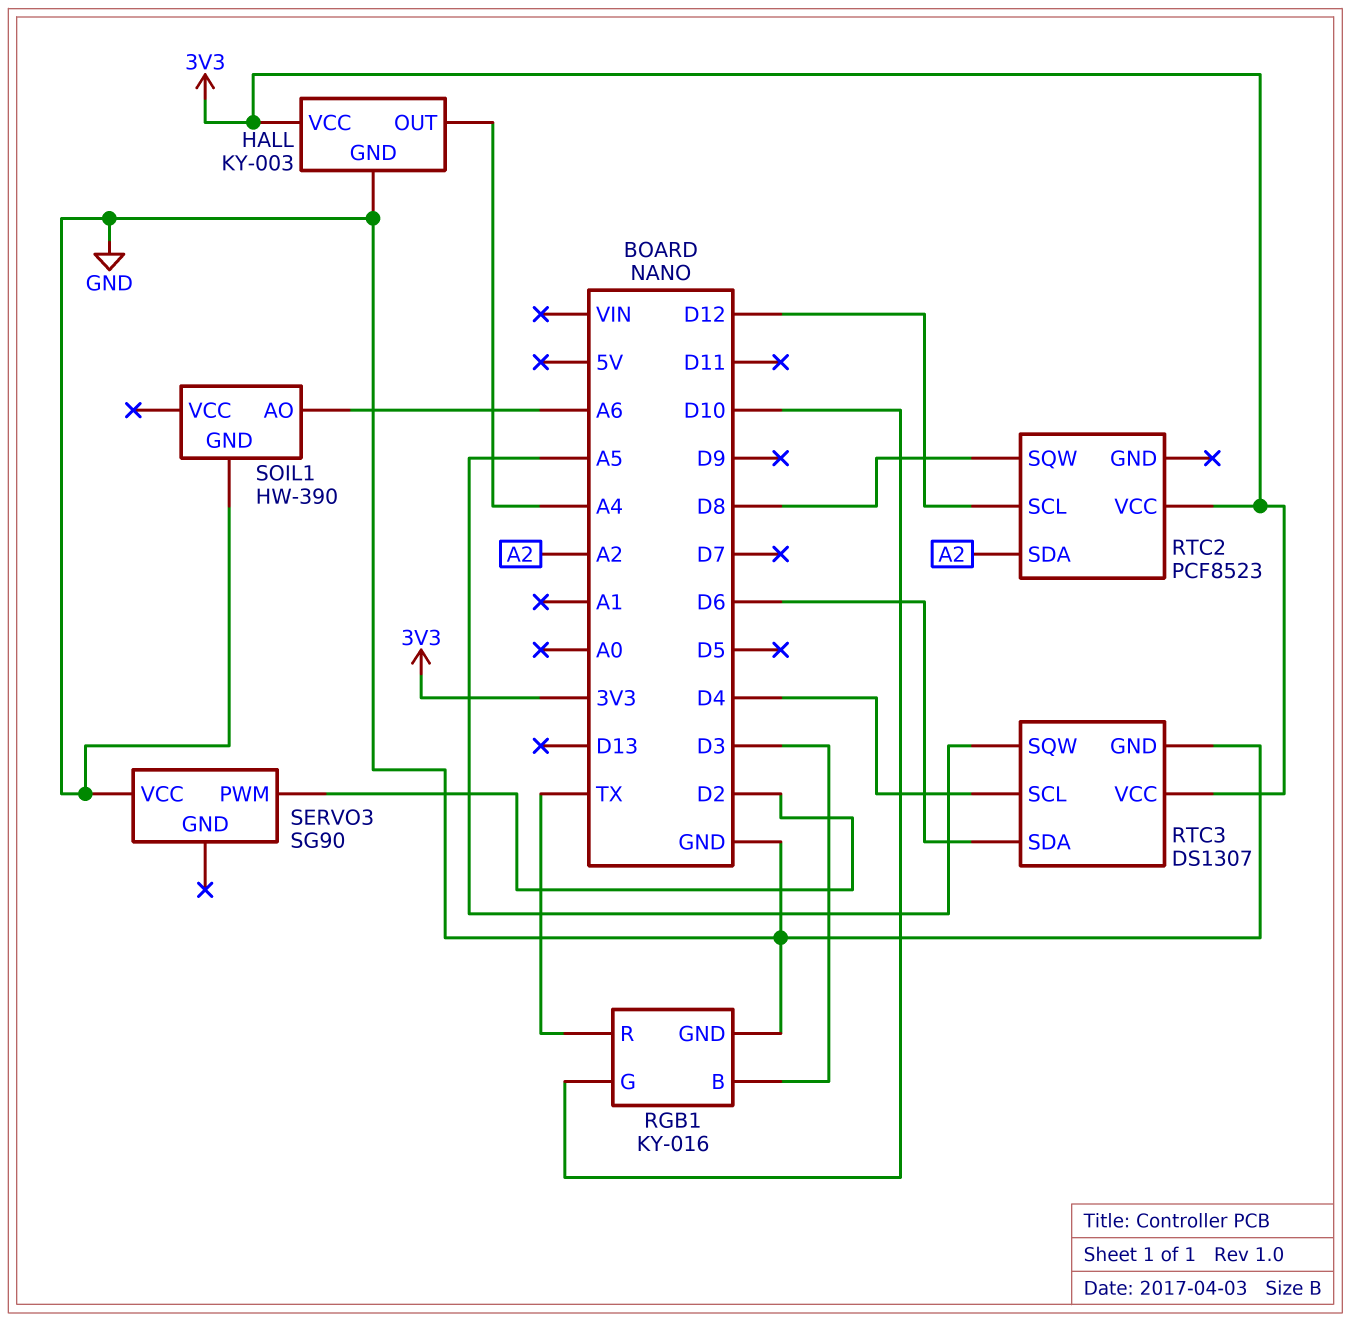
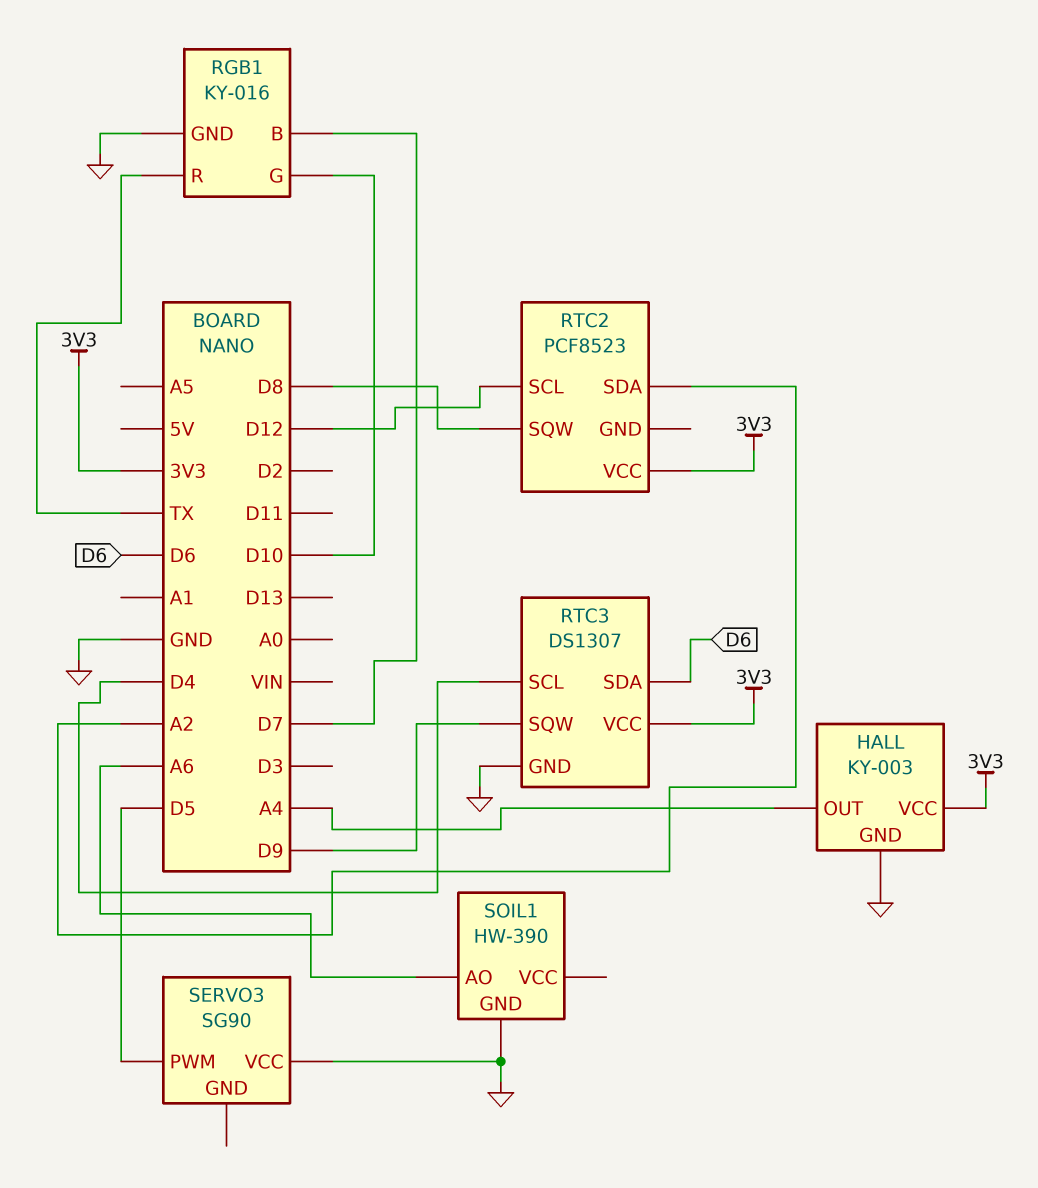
RGB1 pin B: D3 -> D7
RTC3 pin SQW: A5 -> D9
SERVO3 pin PWM: D2 -> D5

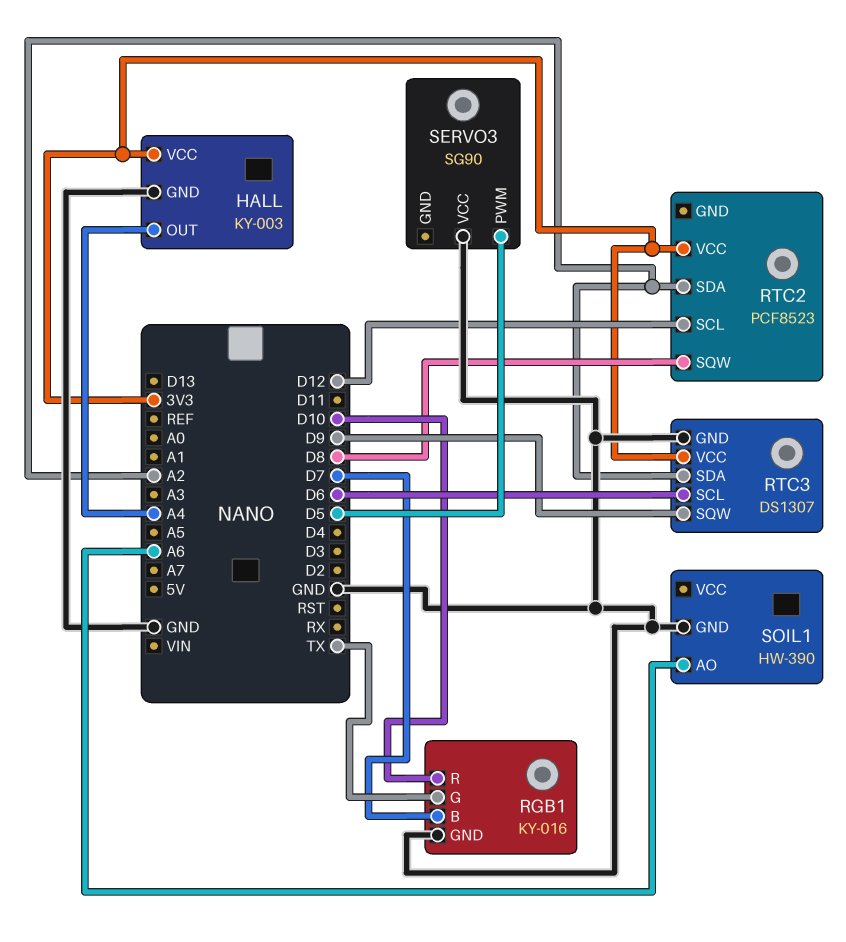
RGB1 pin G: D10 -> TX
RGB1 pin R: TX -> D10
RTC3 pin SCL: D4 -> D6
RTC3 pin SDA: D6 -> A2

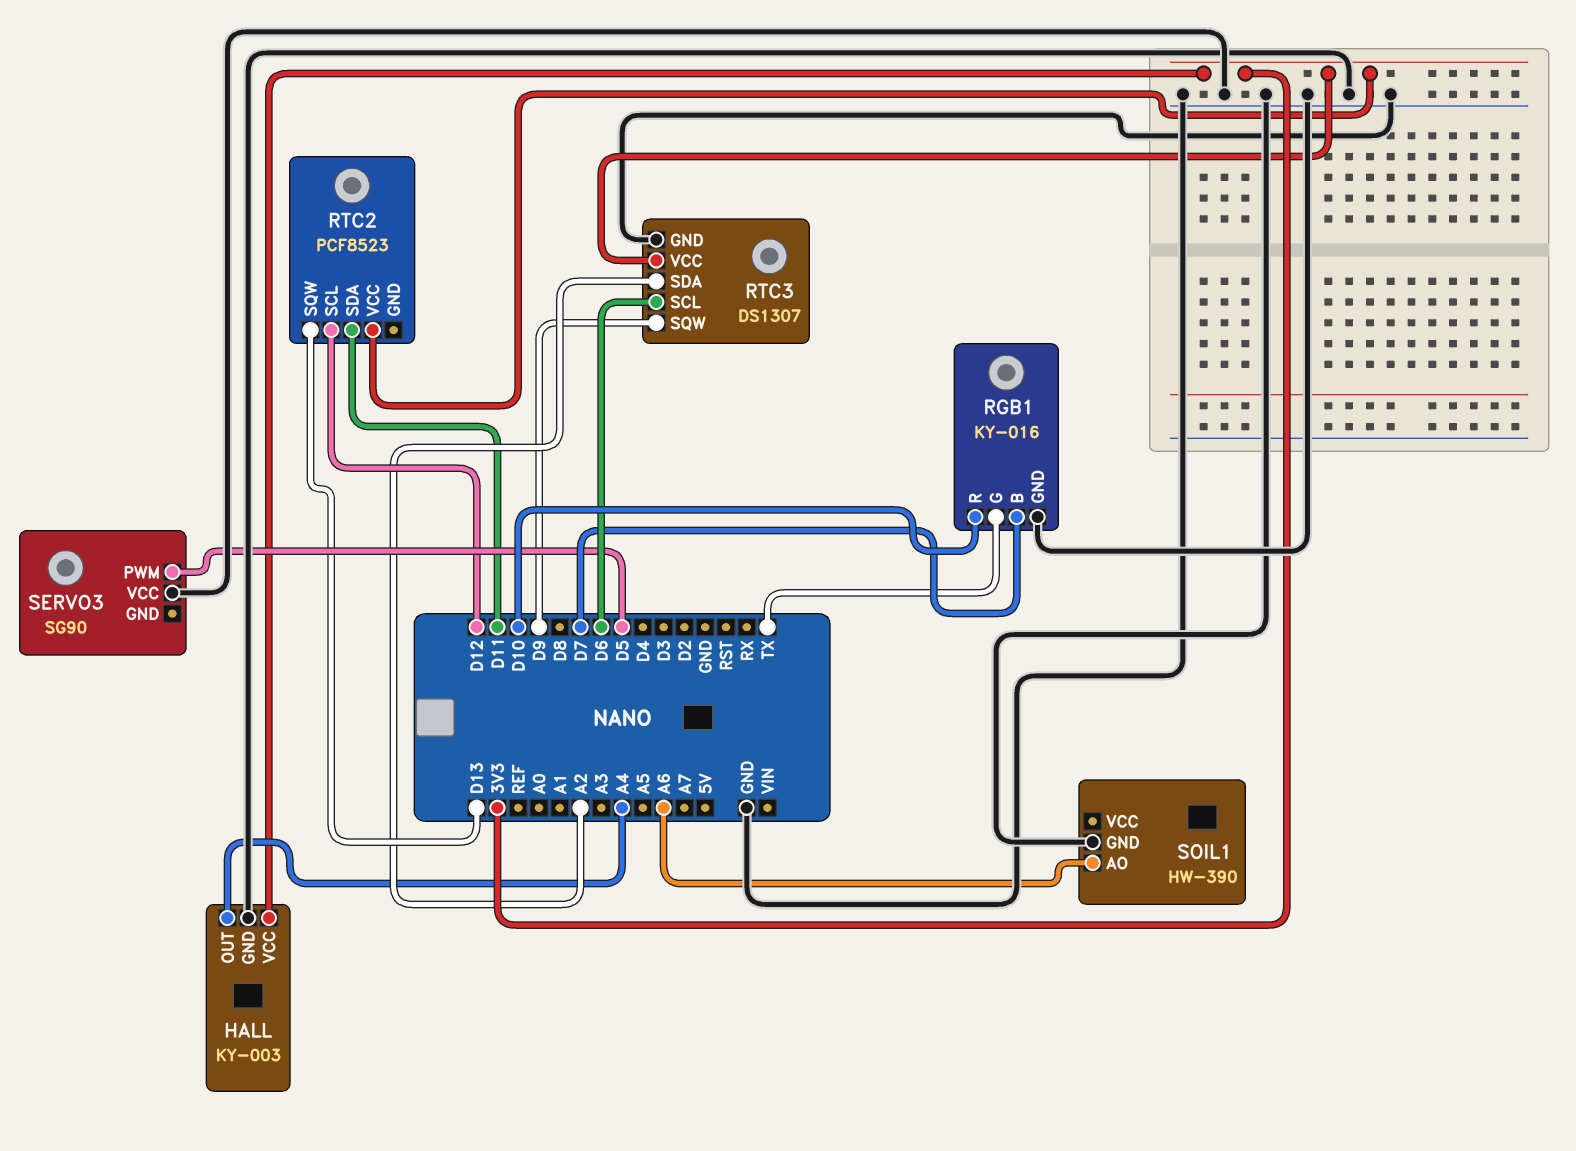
RTC2 pin SDA: A2 -> D11
RTC2 pin SQW: D8 -> D13

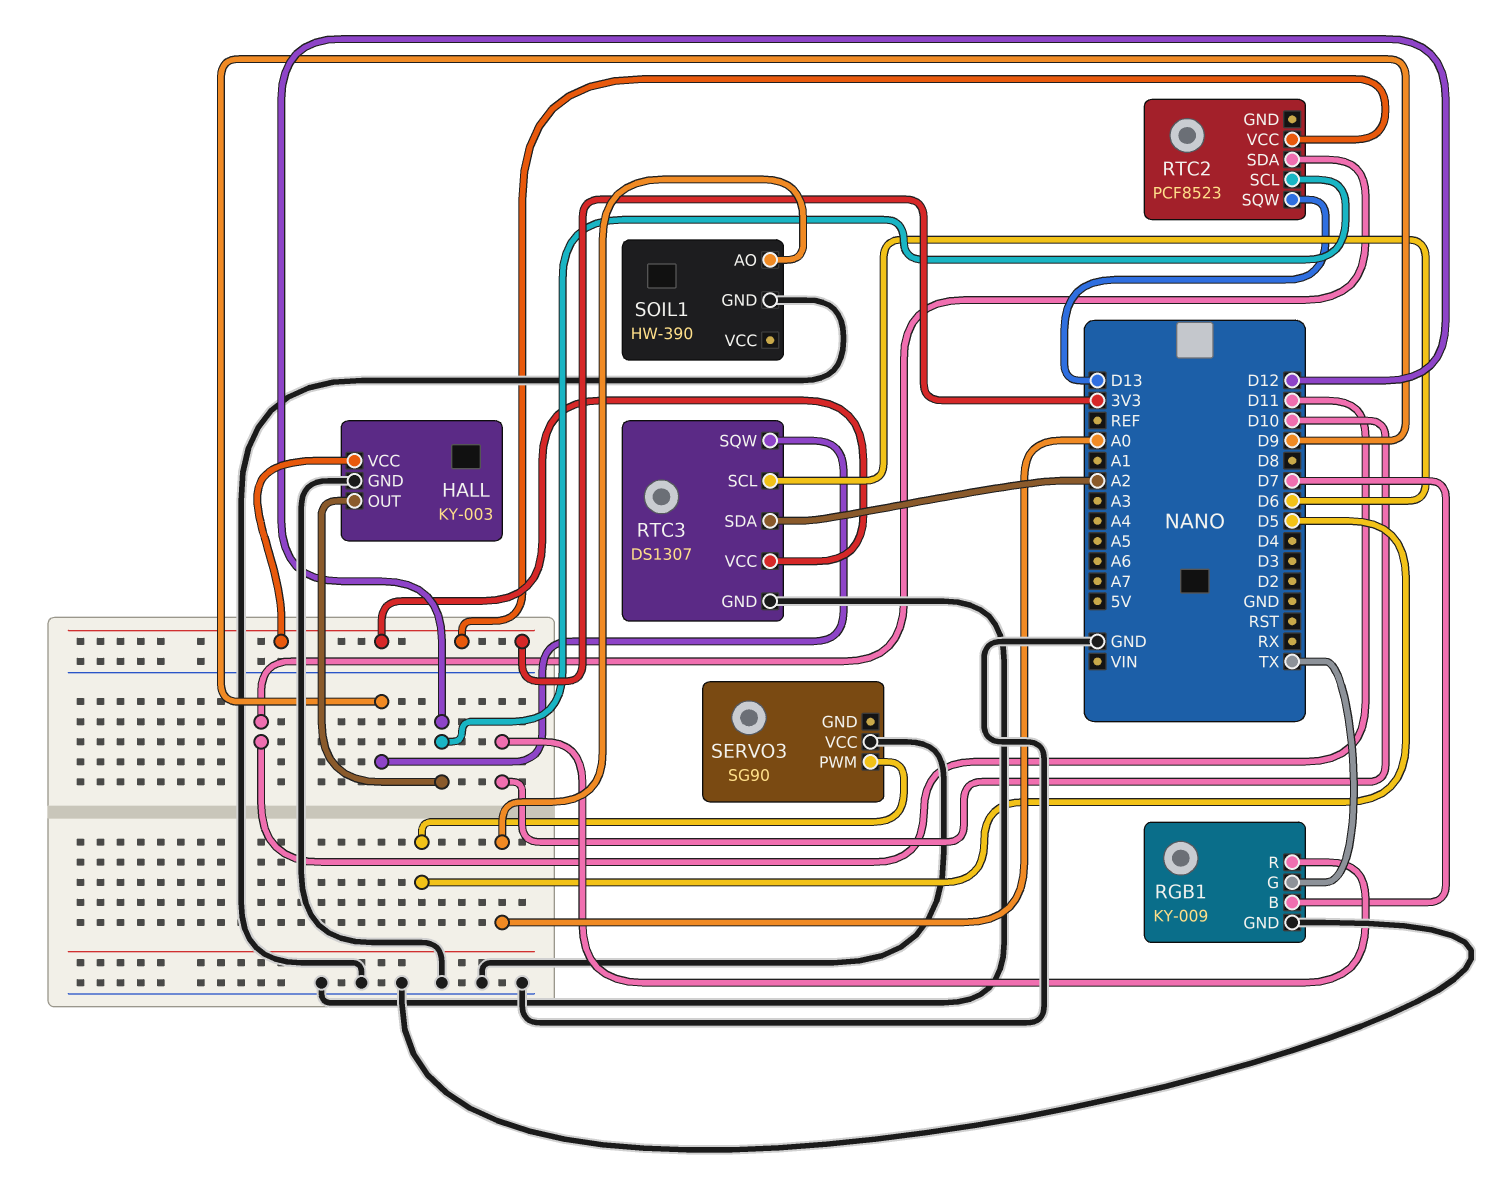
HALL pin OUT: A4 -> D12
RGB1: KY-016 -> KY-009
SOIL1 pin AO: A6 -> A0

